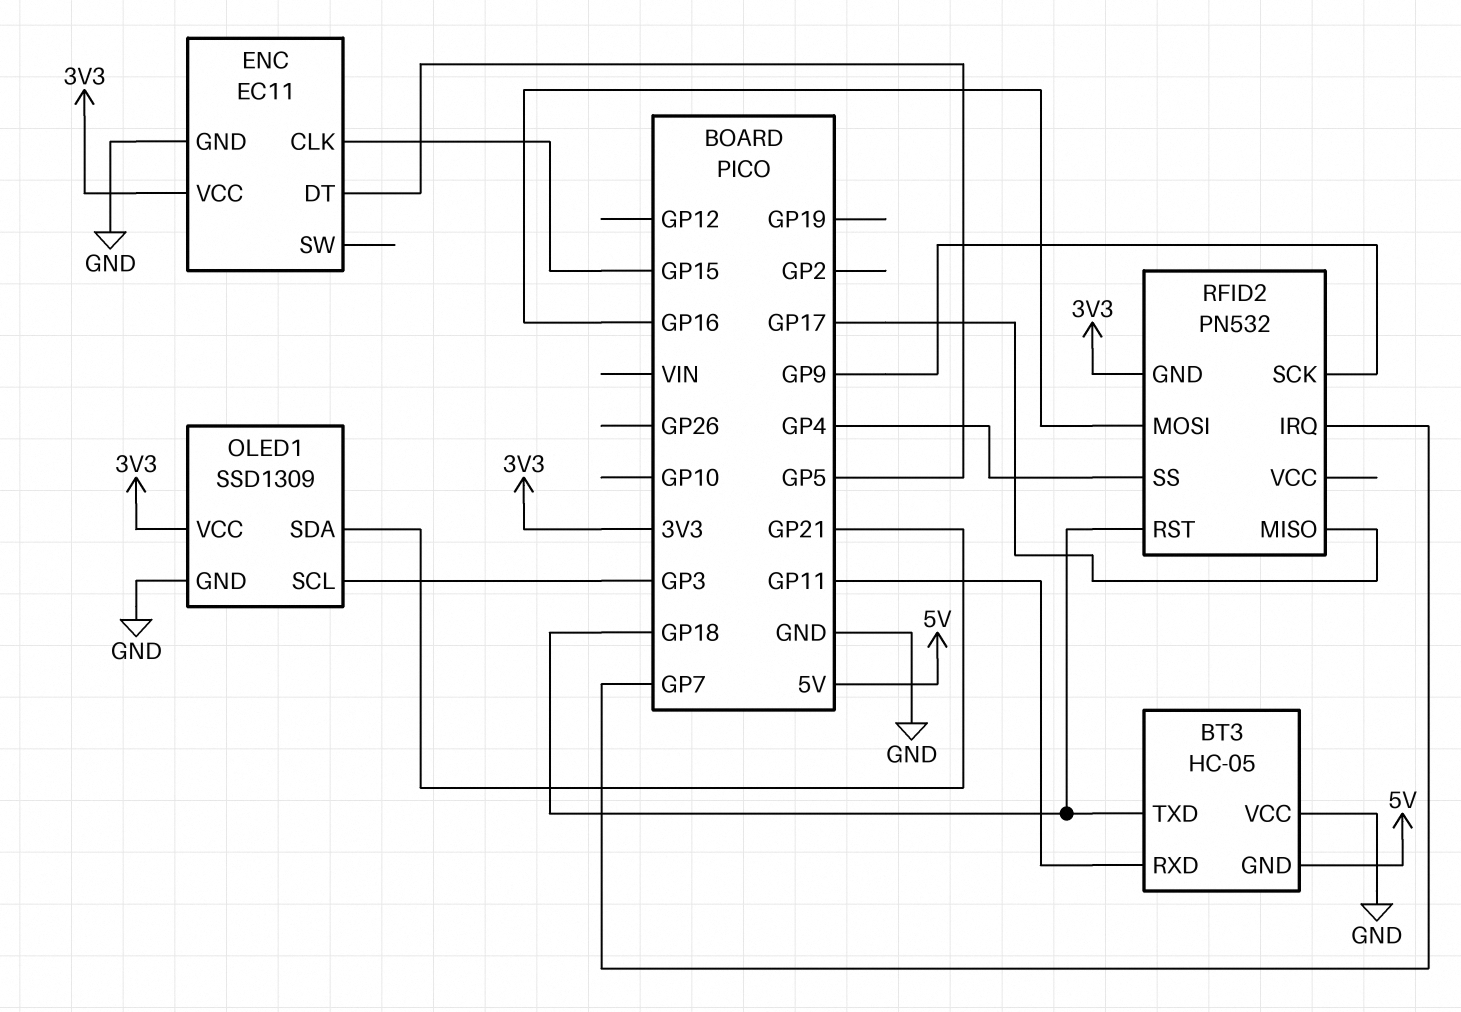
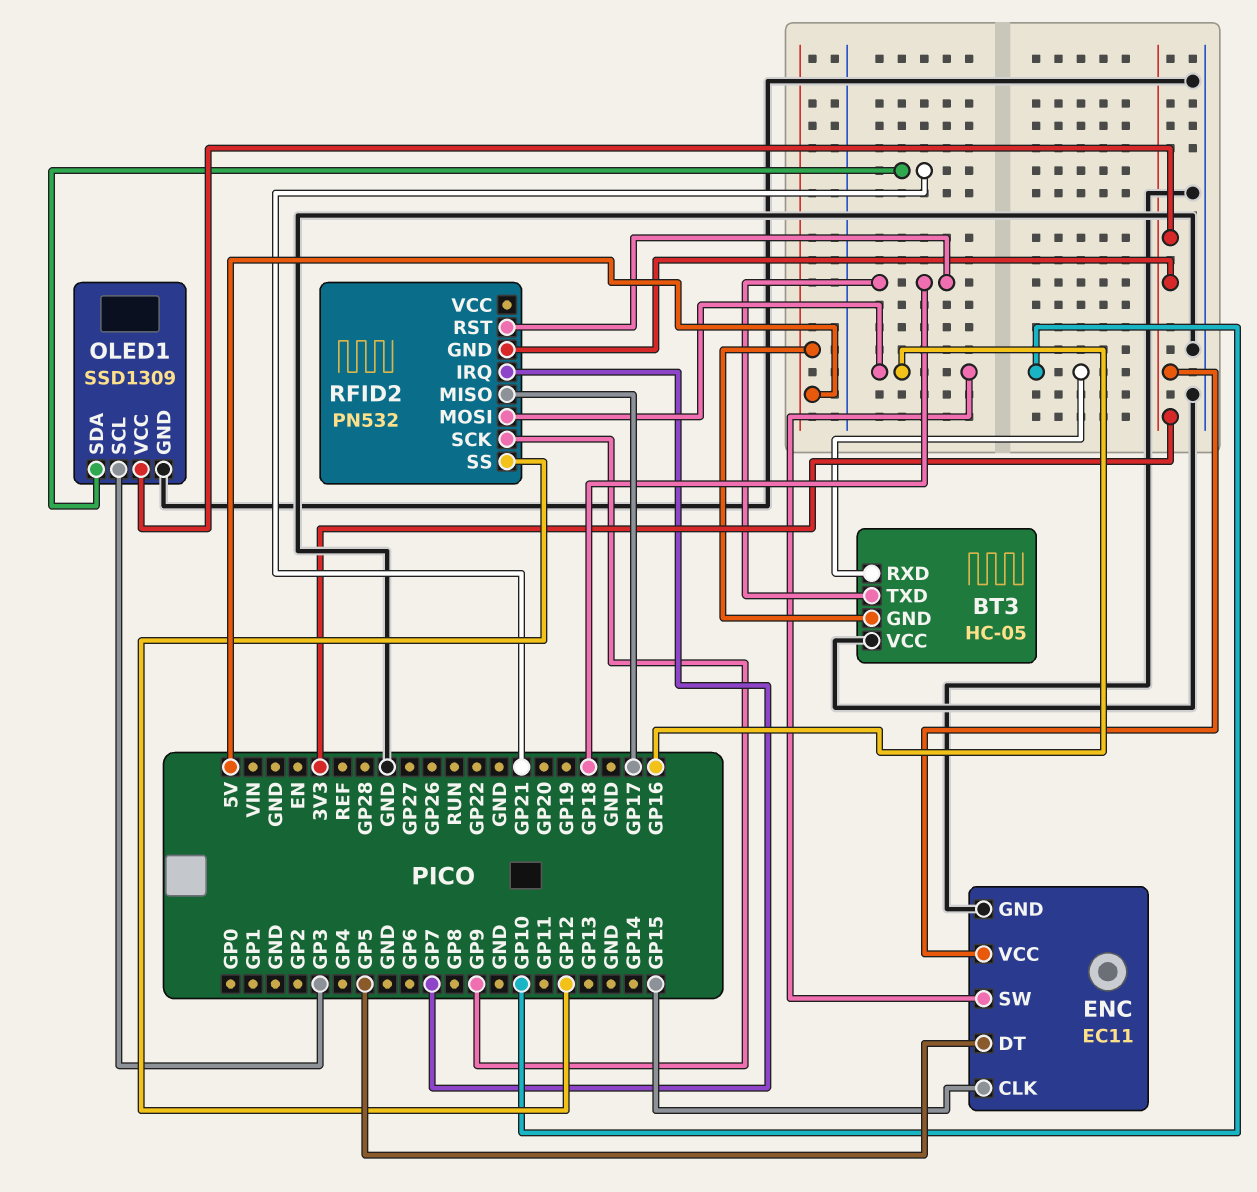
BT3 pin RXD: GP11 -> GP10
ENC pin SW: none -> GP16
RFID2 pin SS: GP4 -> GP12

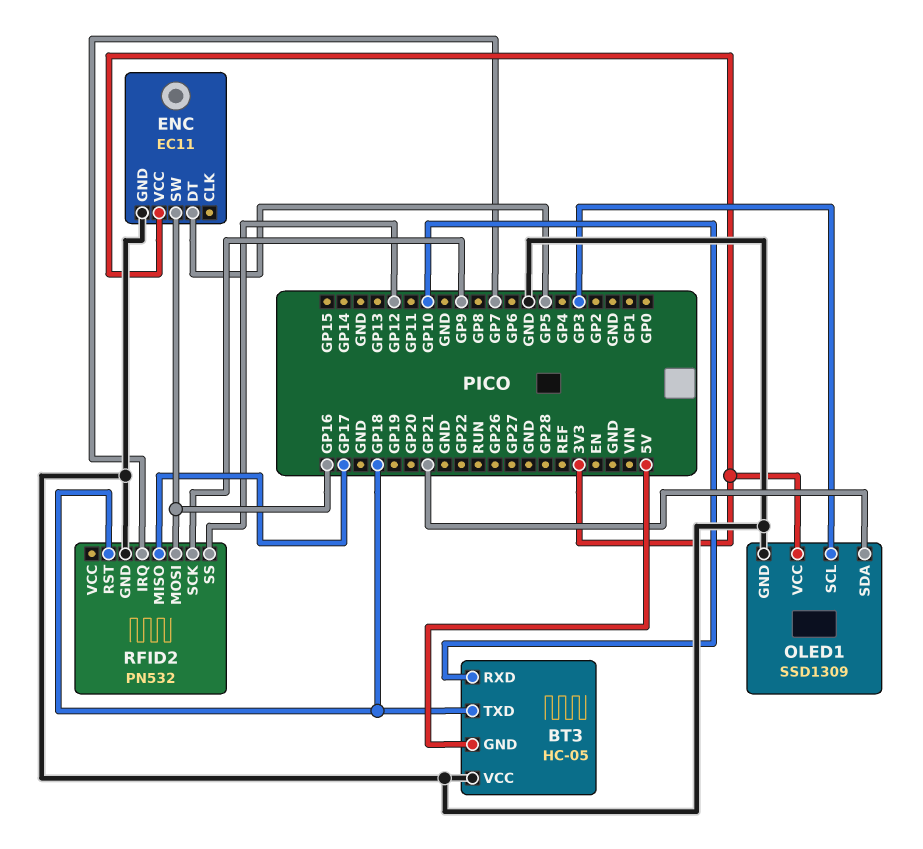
ENC pin CLK: GP15 -> none
RFID2 pin GND: 3V3 -> GND

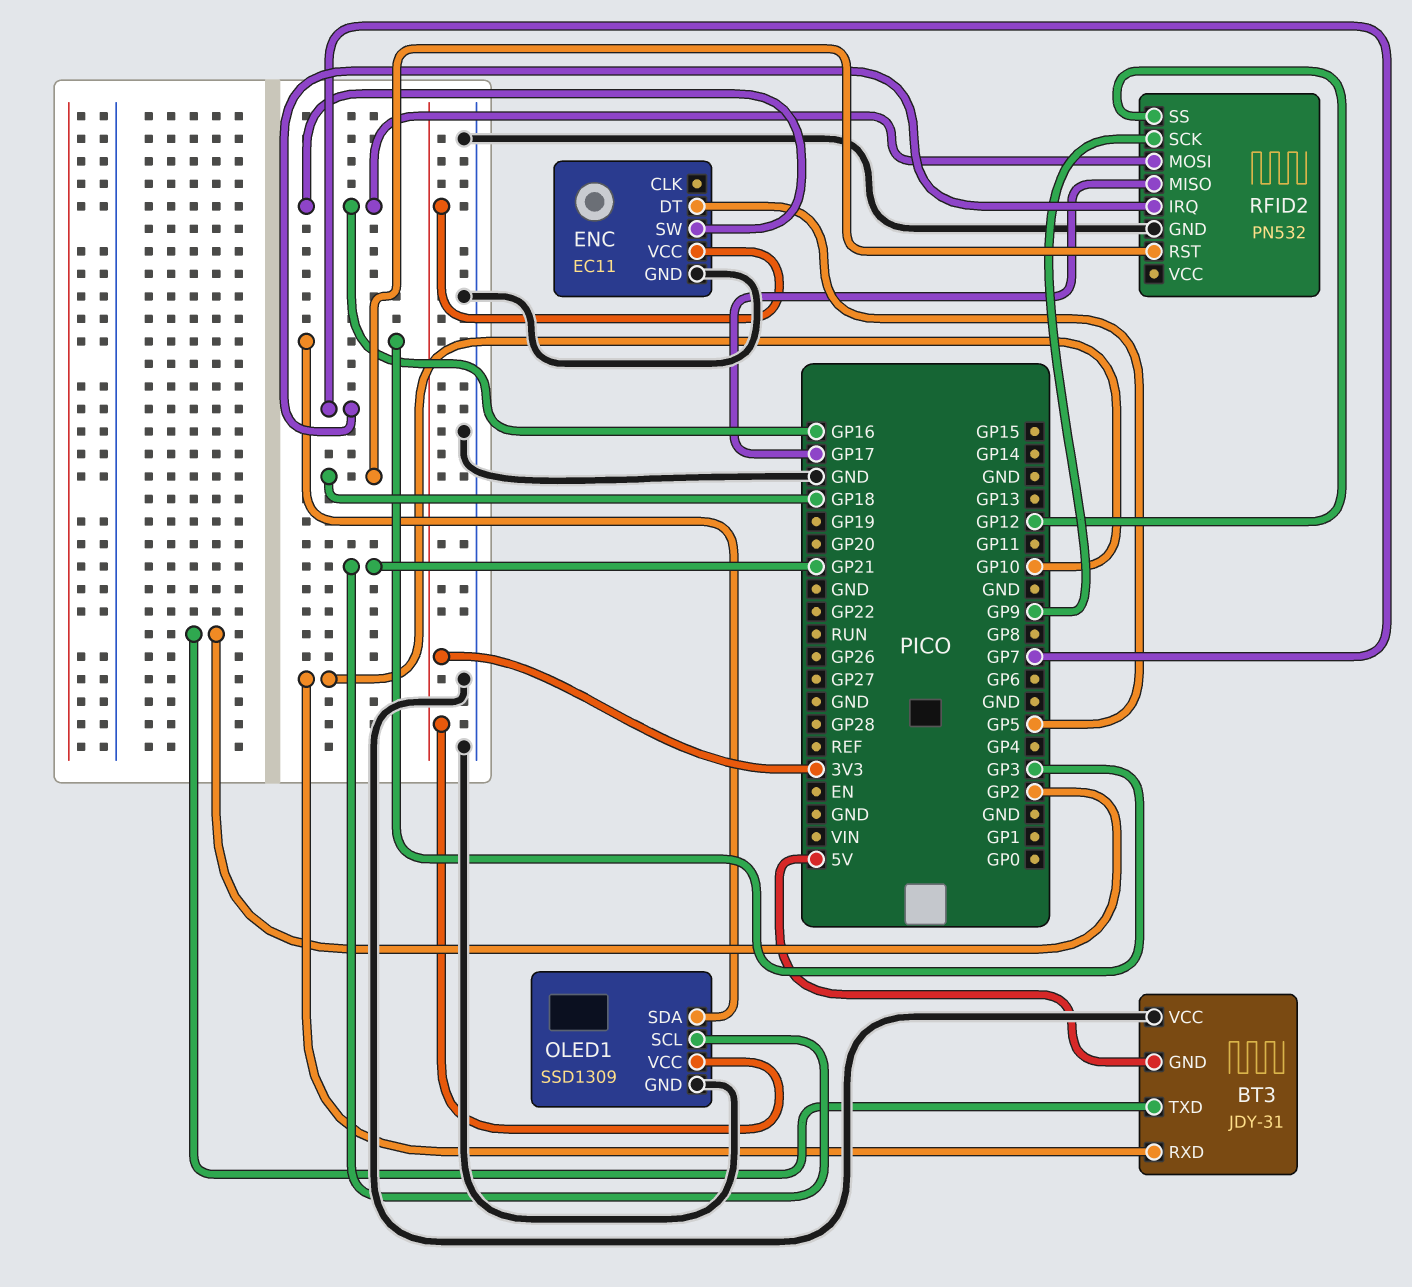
BT3: HC-05 -> JDY-31
BT3 pin TXD: GP18 -> GP2
OLED1 pin SCL: GP3 -> GP21
OLED1 pin SDA: GP21 -> GP3

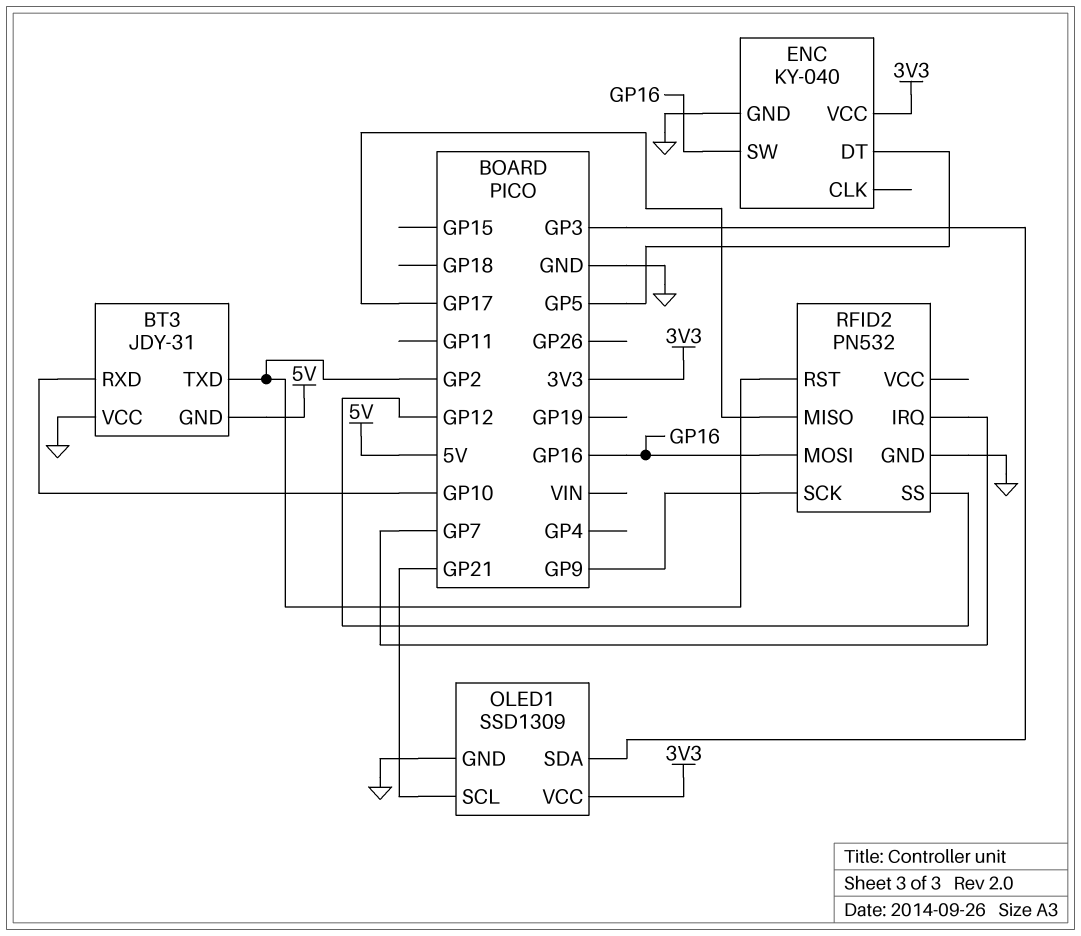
ENC: EC11 -> KY-040
RFID2 pin RST: GP18 -> GP2

